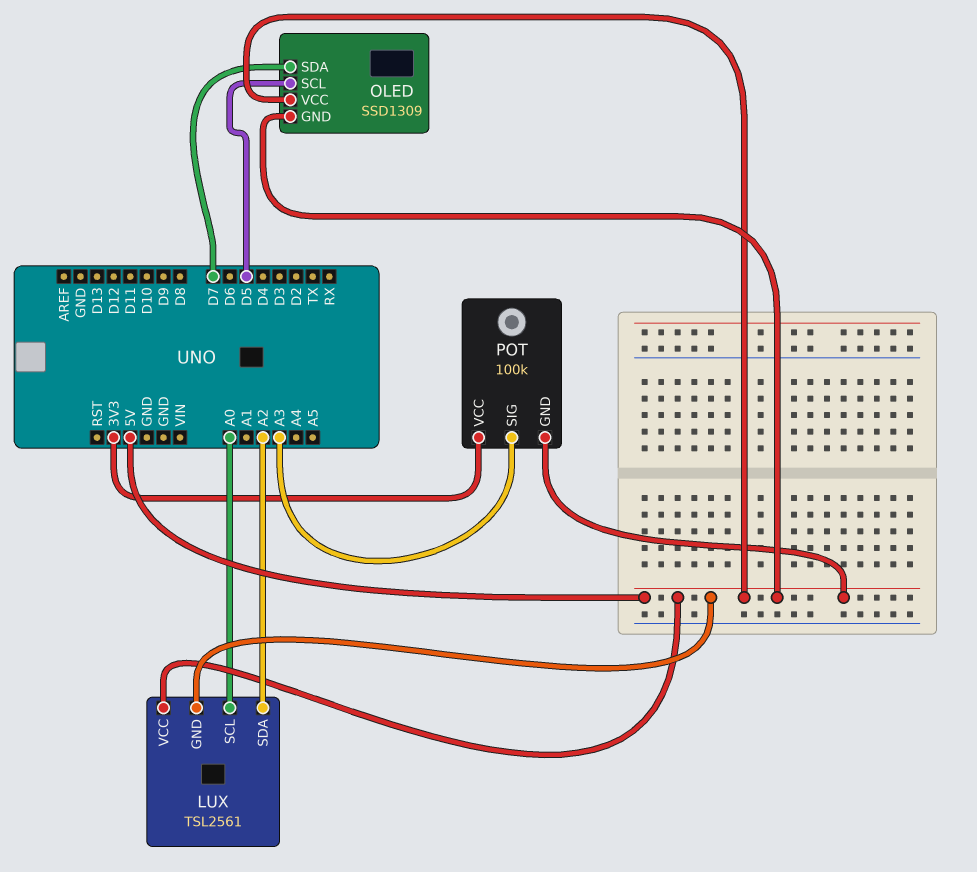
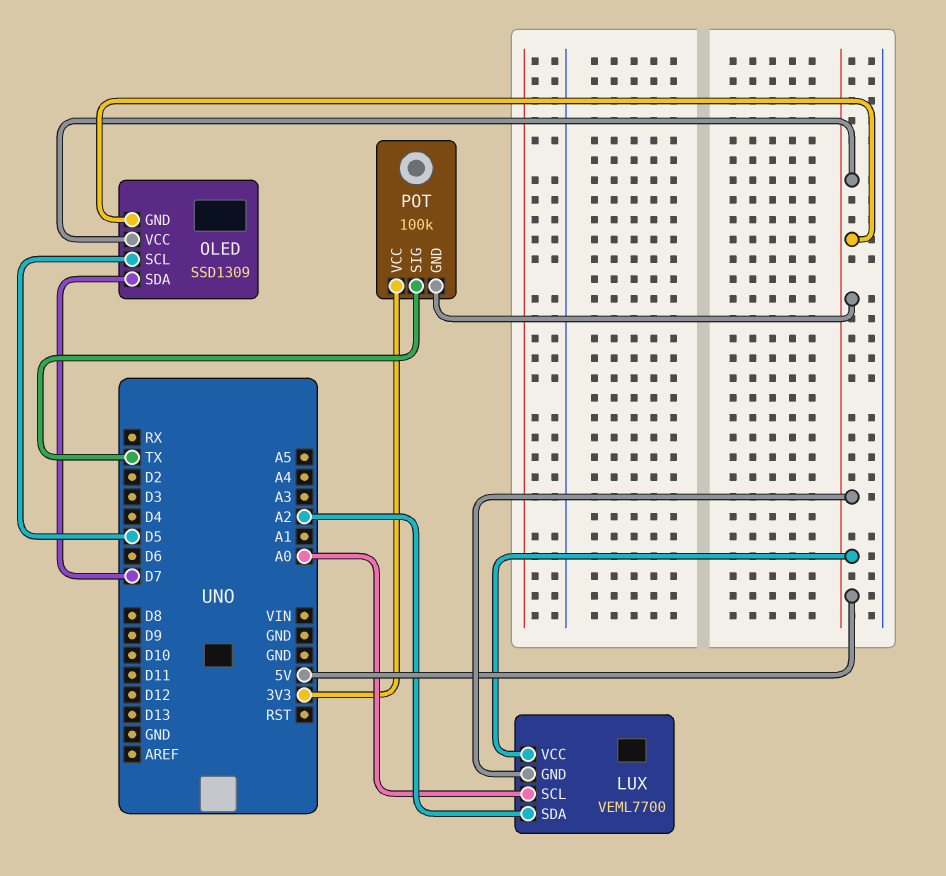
LUX: TSL2561 -> VEML7700
POT pin SIG: A3 -> TX

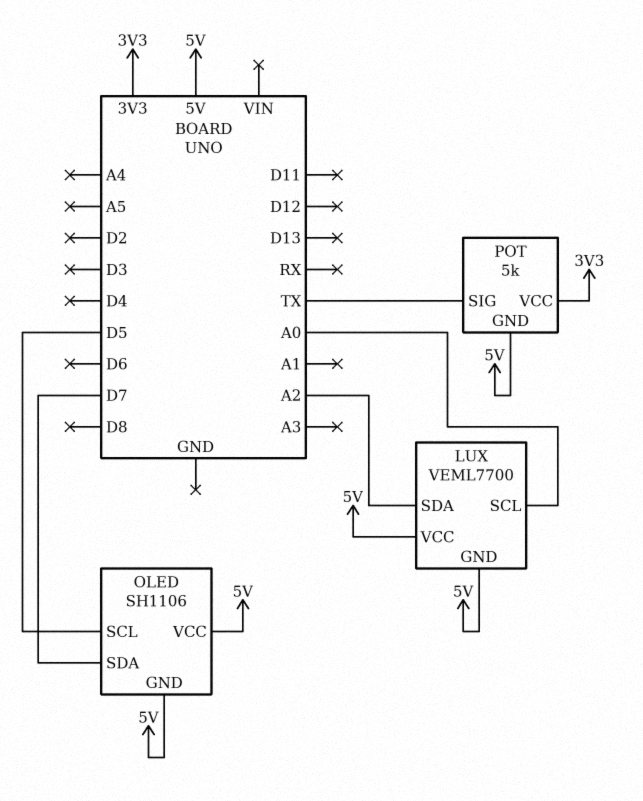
OLED: SSD1309 -> SH1106
POT: 100k -> 5k

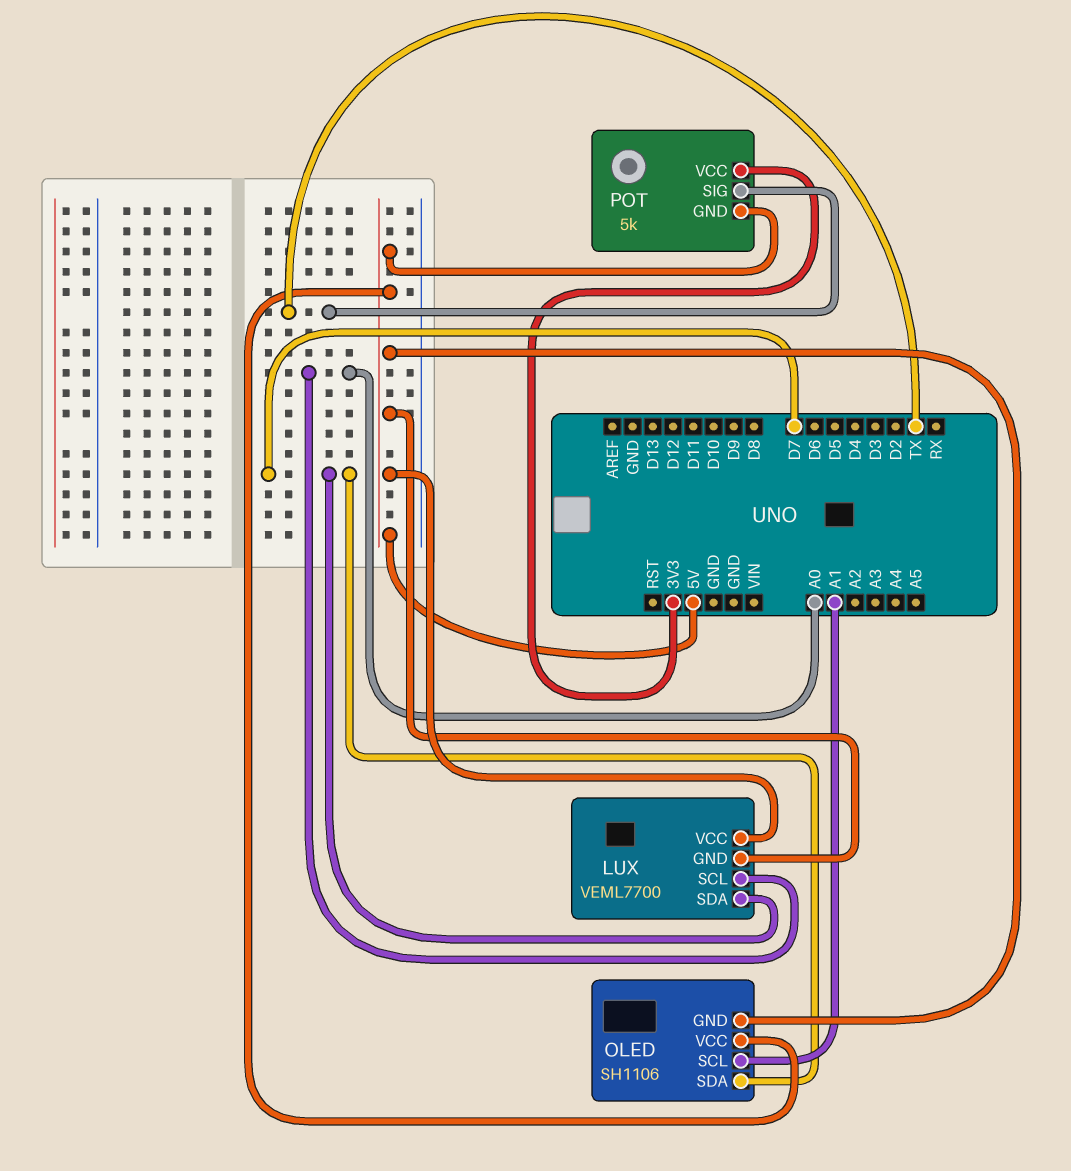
LUX pin SDA: A2 -> D7
OLED pin SCL: D5 -> A1

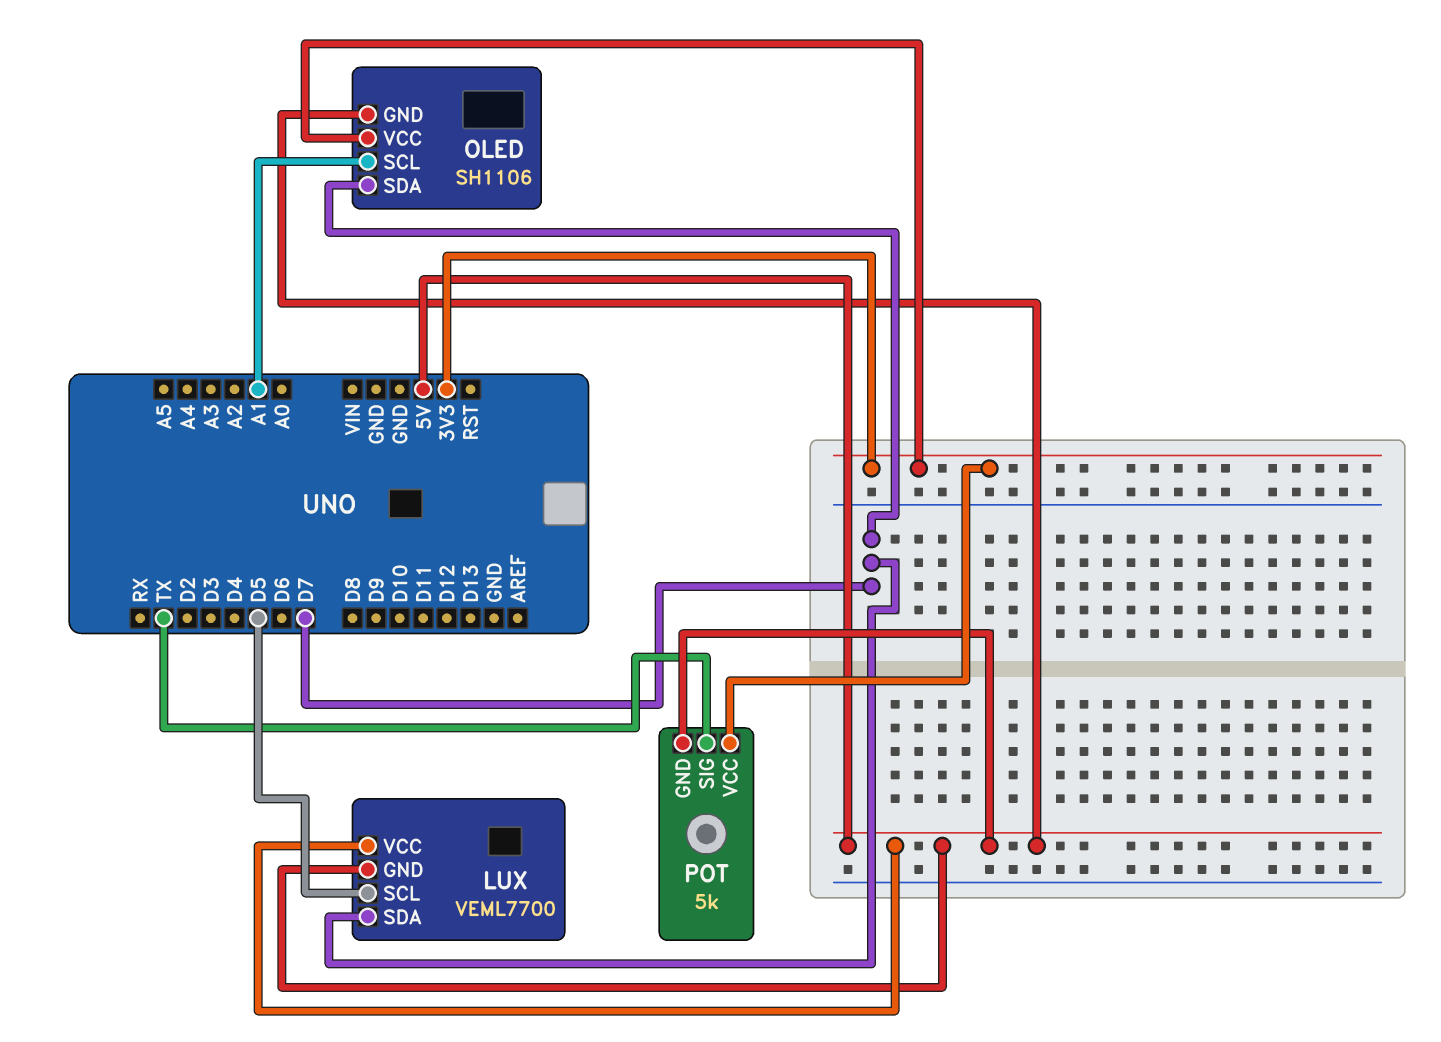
LUX pin SCL: A0 -> D5
OLED pin VCC: 5V -> 3V3

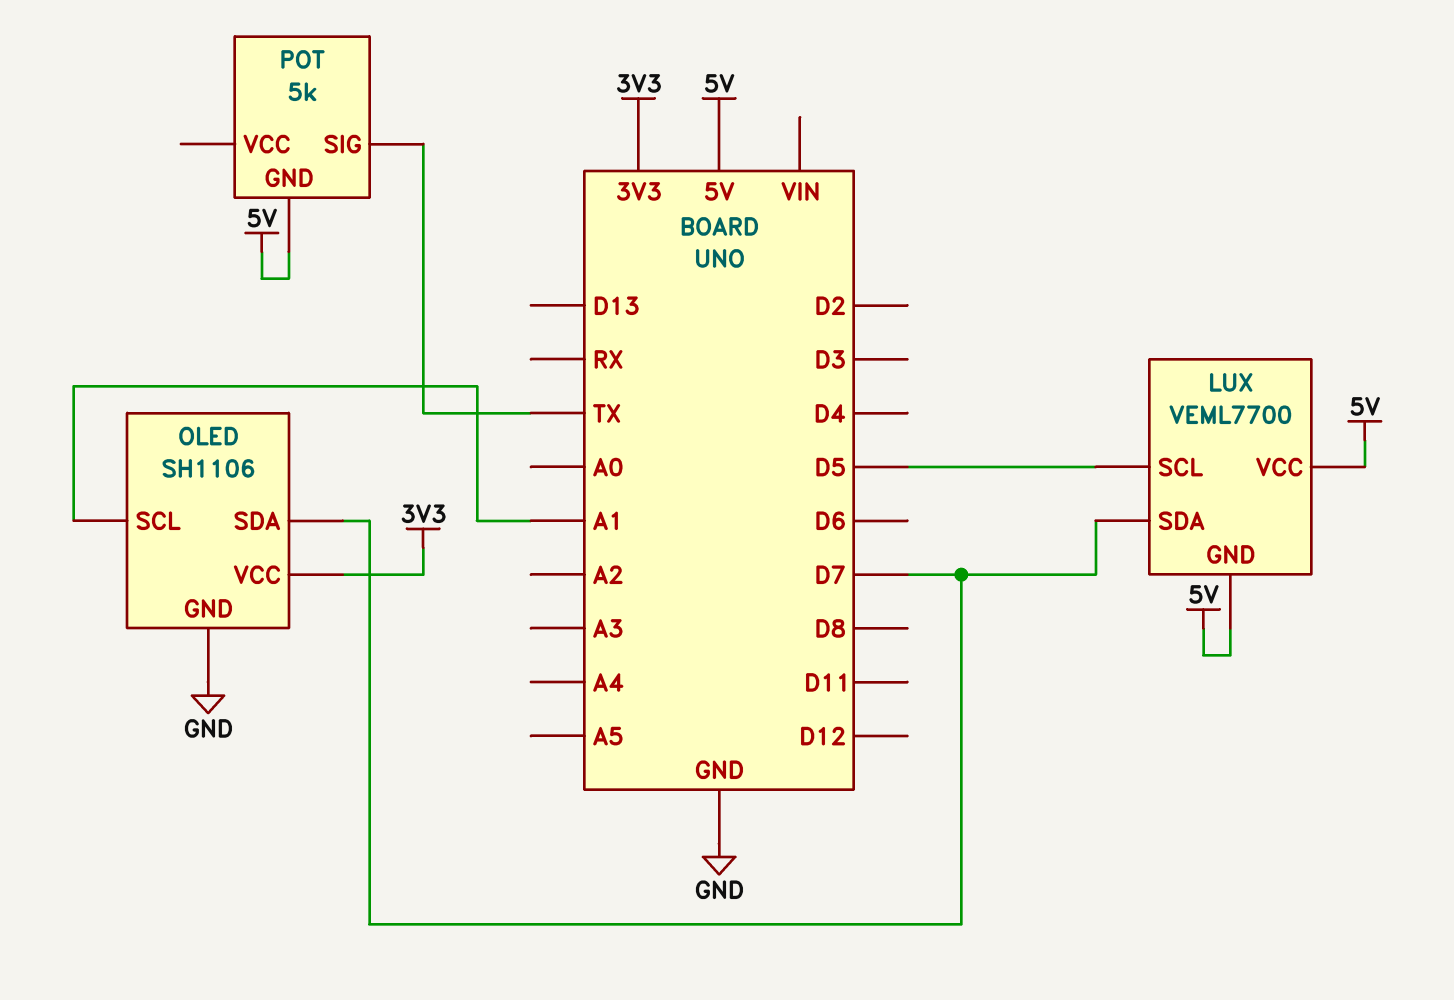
OLED pin GND: 5V -> GND
POT pin VCC: 3V3 -> none

